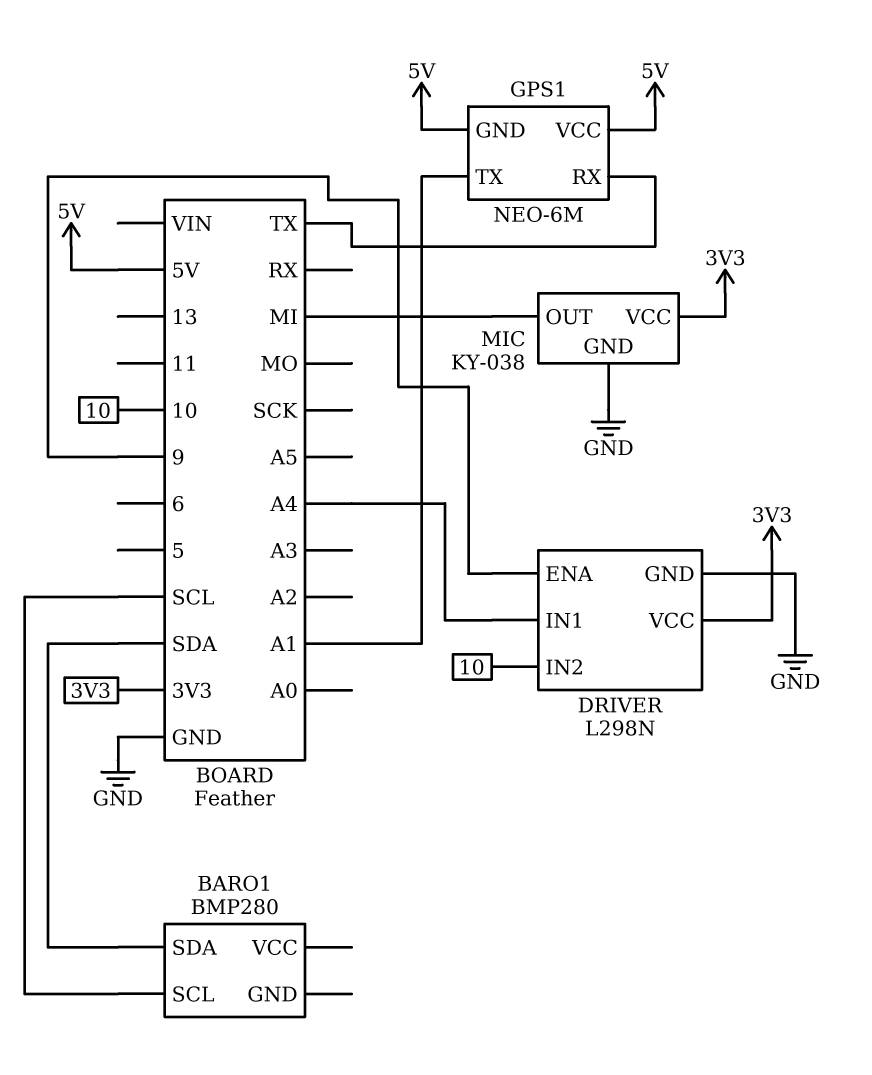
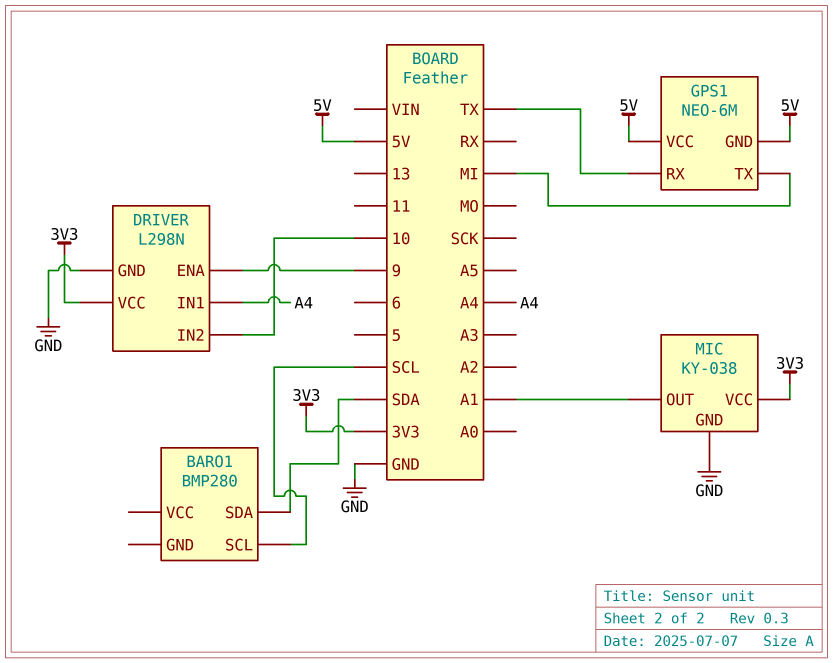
GPS1 pin TX: A1 -> MI
MIC pin OUT: MI -> A1

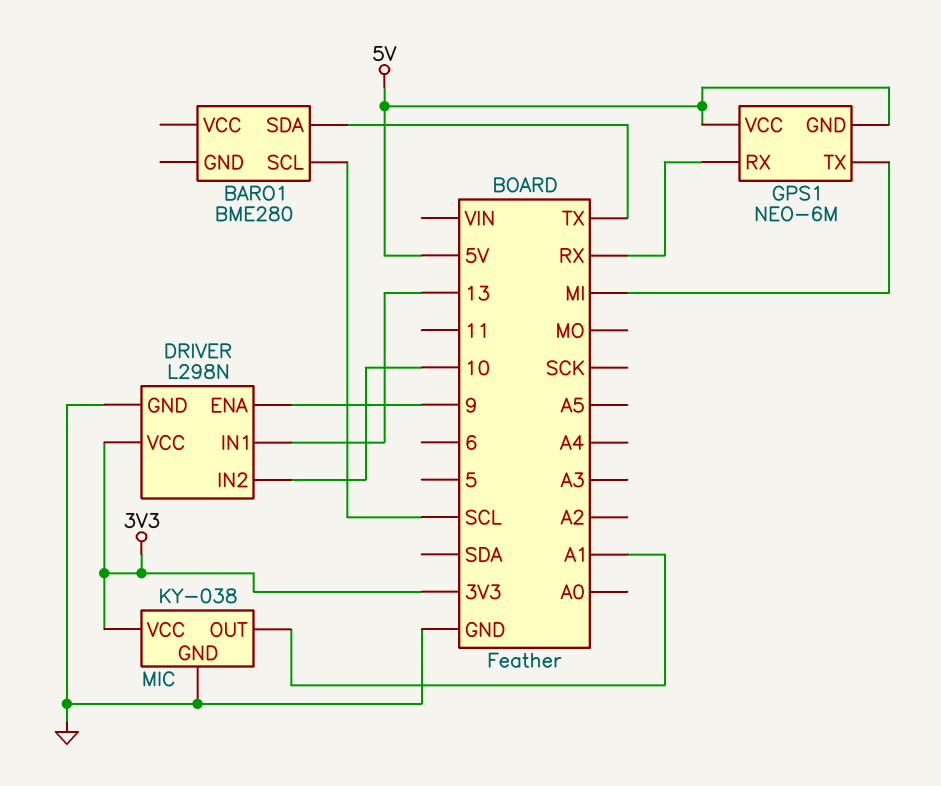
BARO1: BMP280 -> BME280
BARO1 pin SDA: SDA -> TX
DRIVER pin IN1: A4 -> 13
GPS1 pin RX: TX -> RX

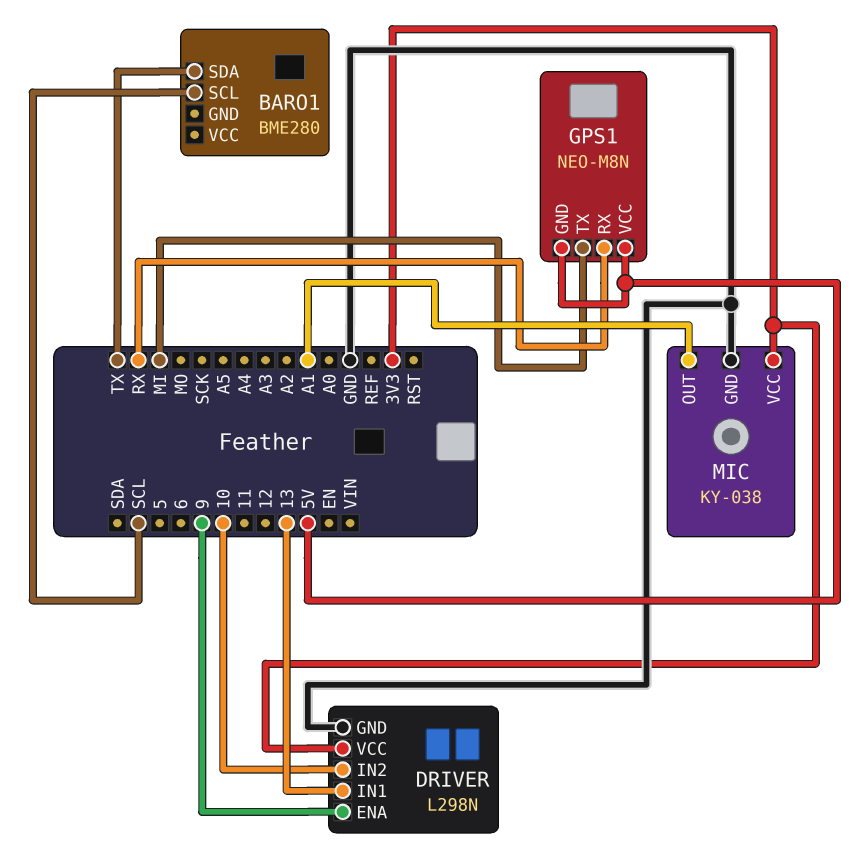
GPS1: NEO-6M -> NEO-M8N

